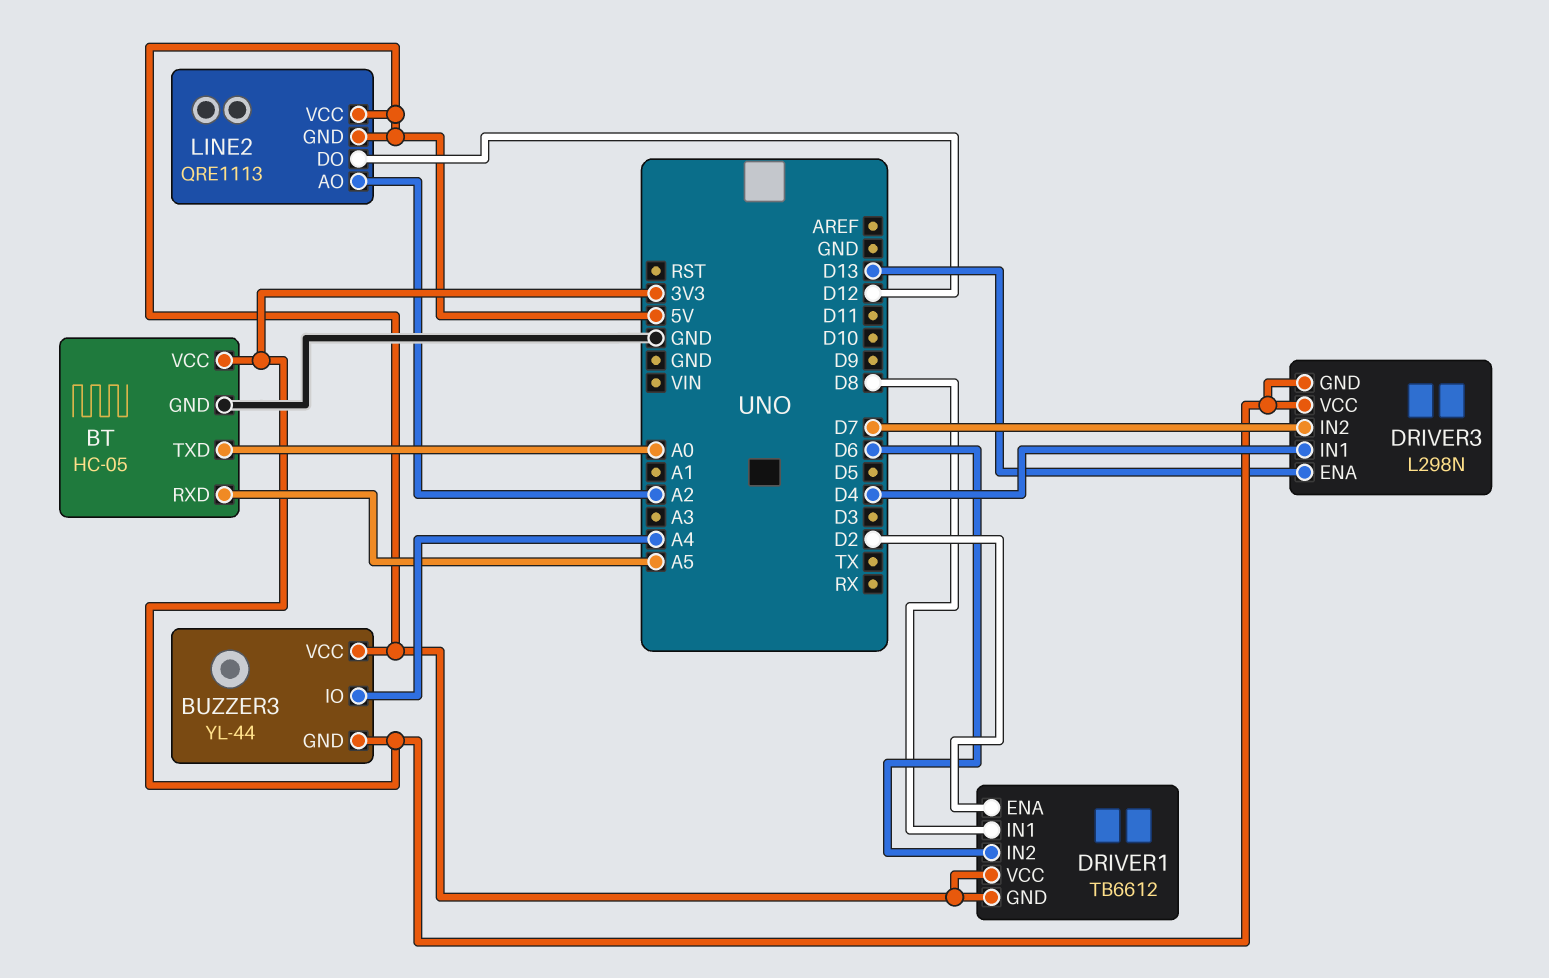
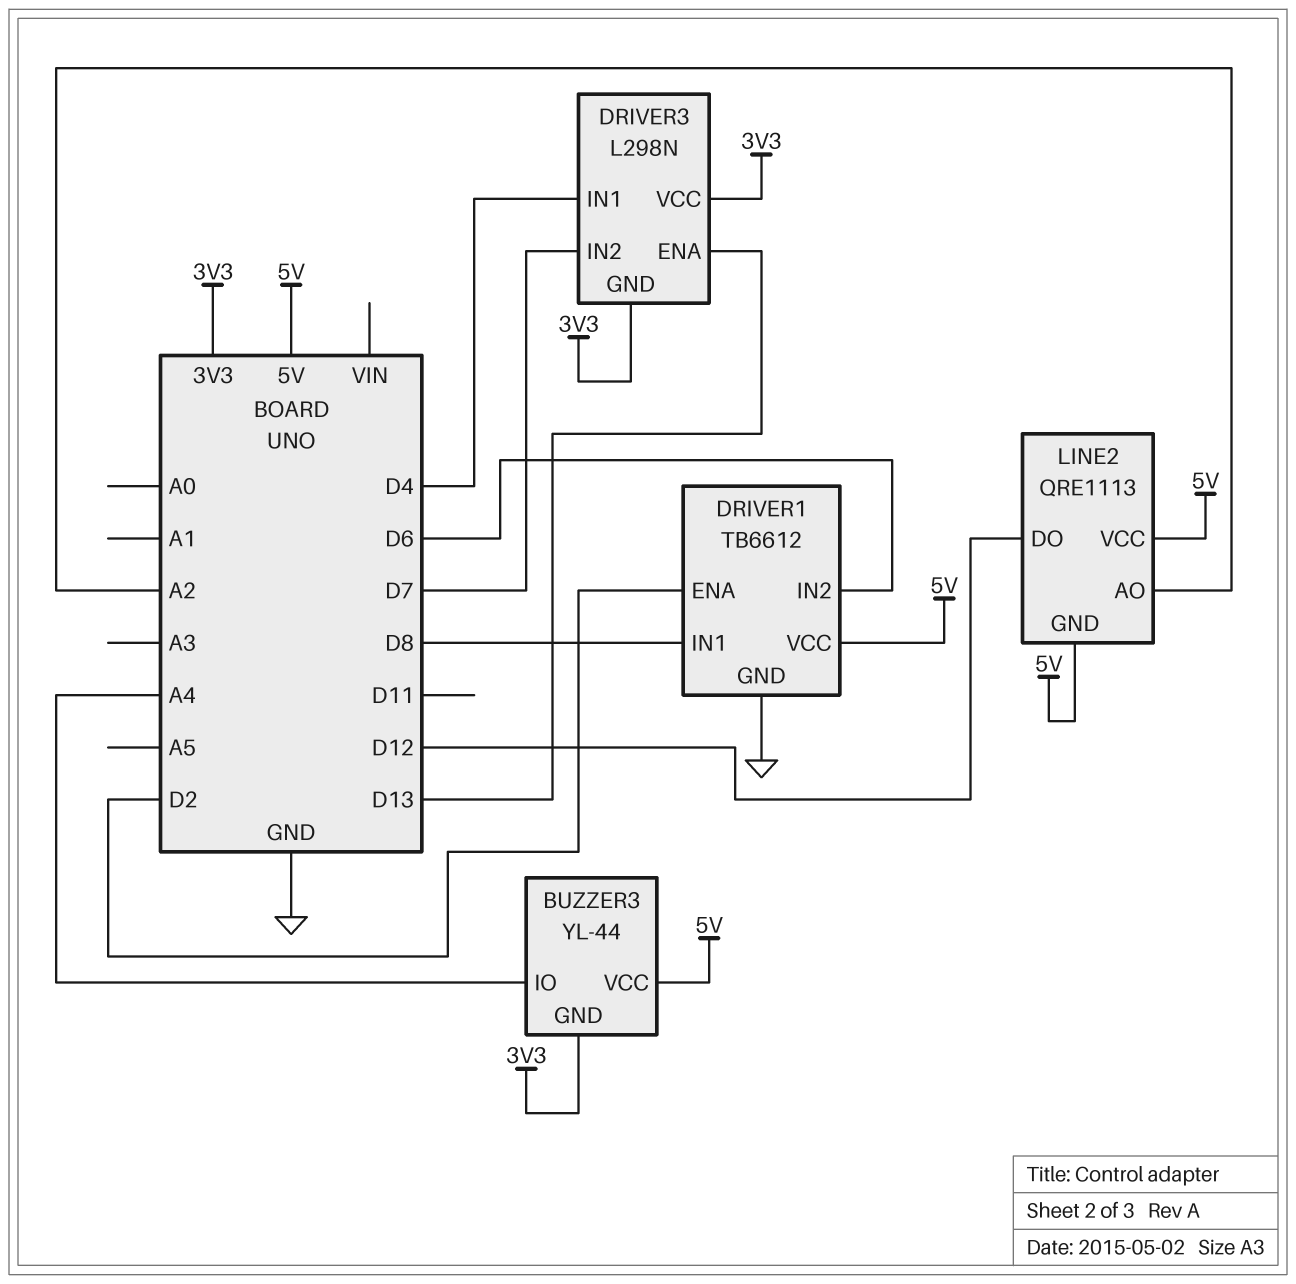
BT: HC-05 -> none
BT pin GND: GND -> none
BT pin RXD: A5 -> none
BT pin TXD: A0 -> none
BT pin VCC: 3V3 -> none
DRIVER1 pin GND: 5V -> GND

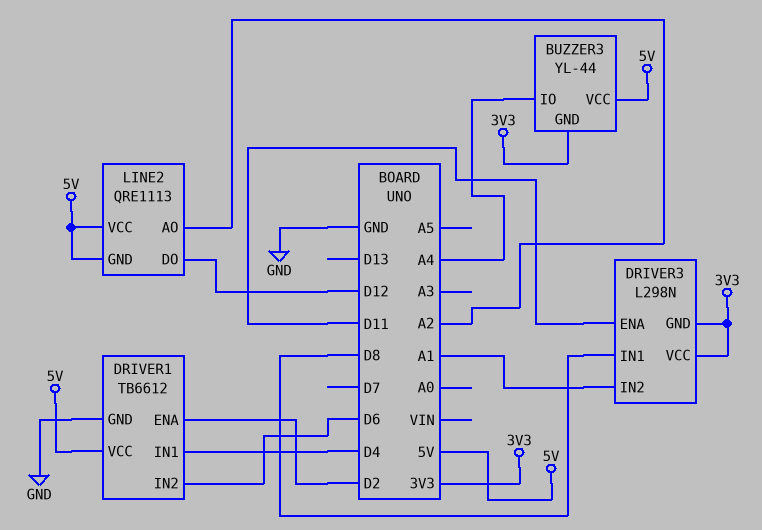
DRIVER1 pin IN1: D8 -> D4
DRIVER3 pin ENA: D13 -> D11
DRIVER3 pin IN1: D4 -> D8
DRIVER3 pin IN2: D7 -> A1

